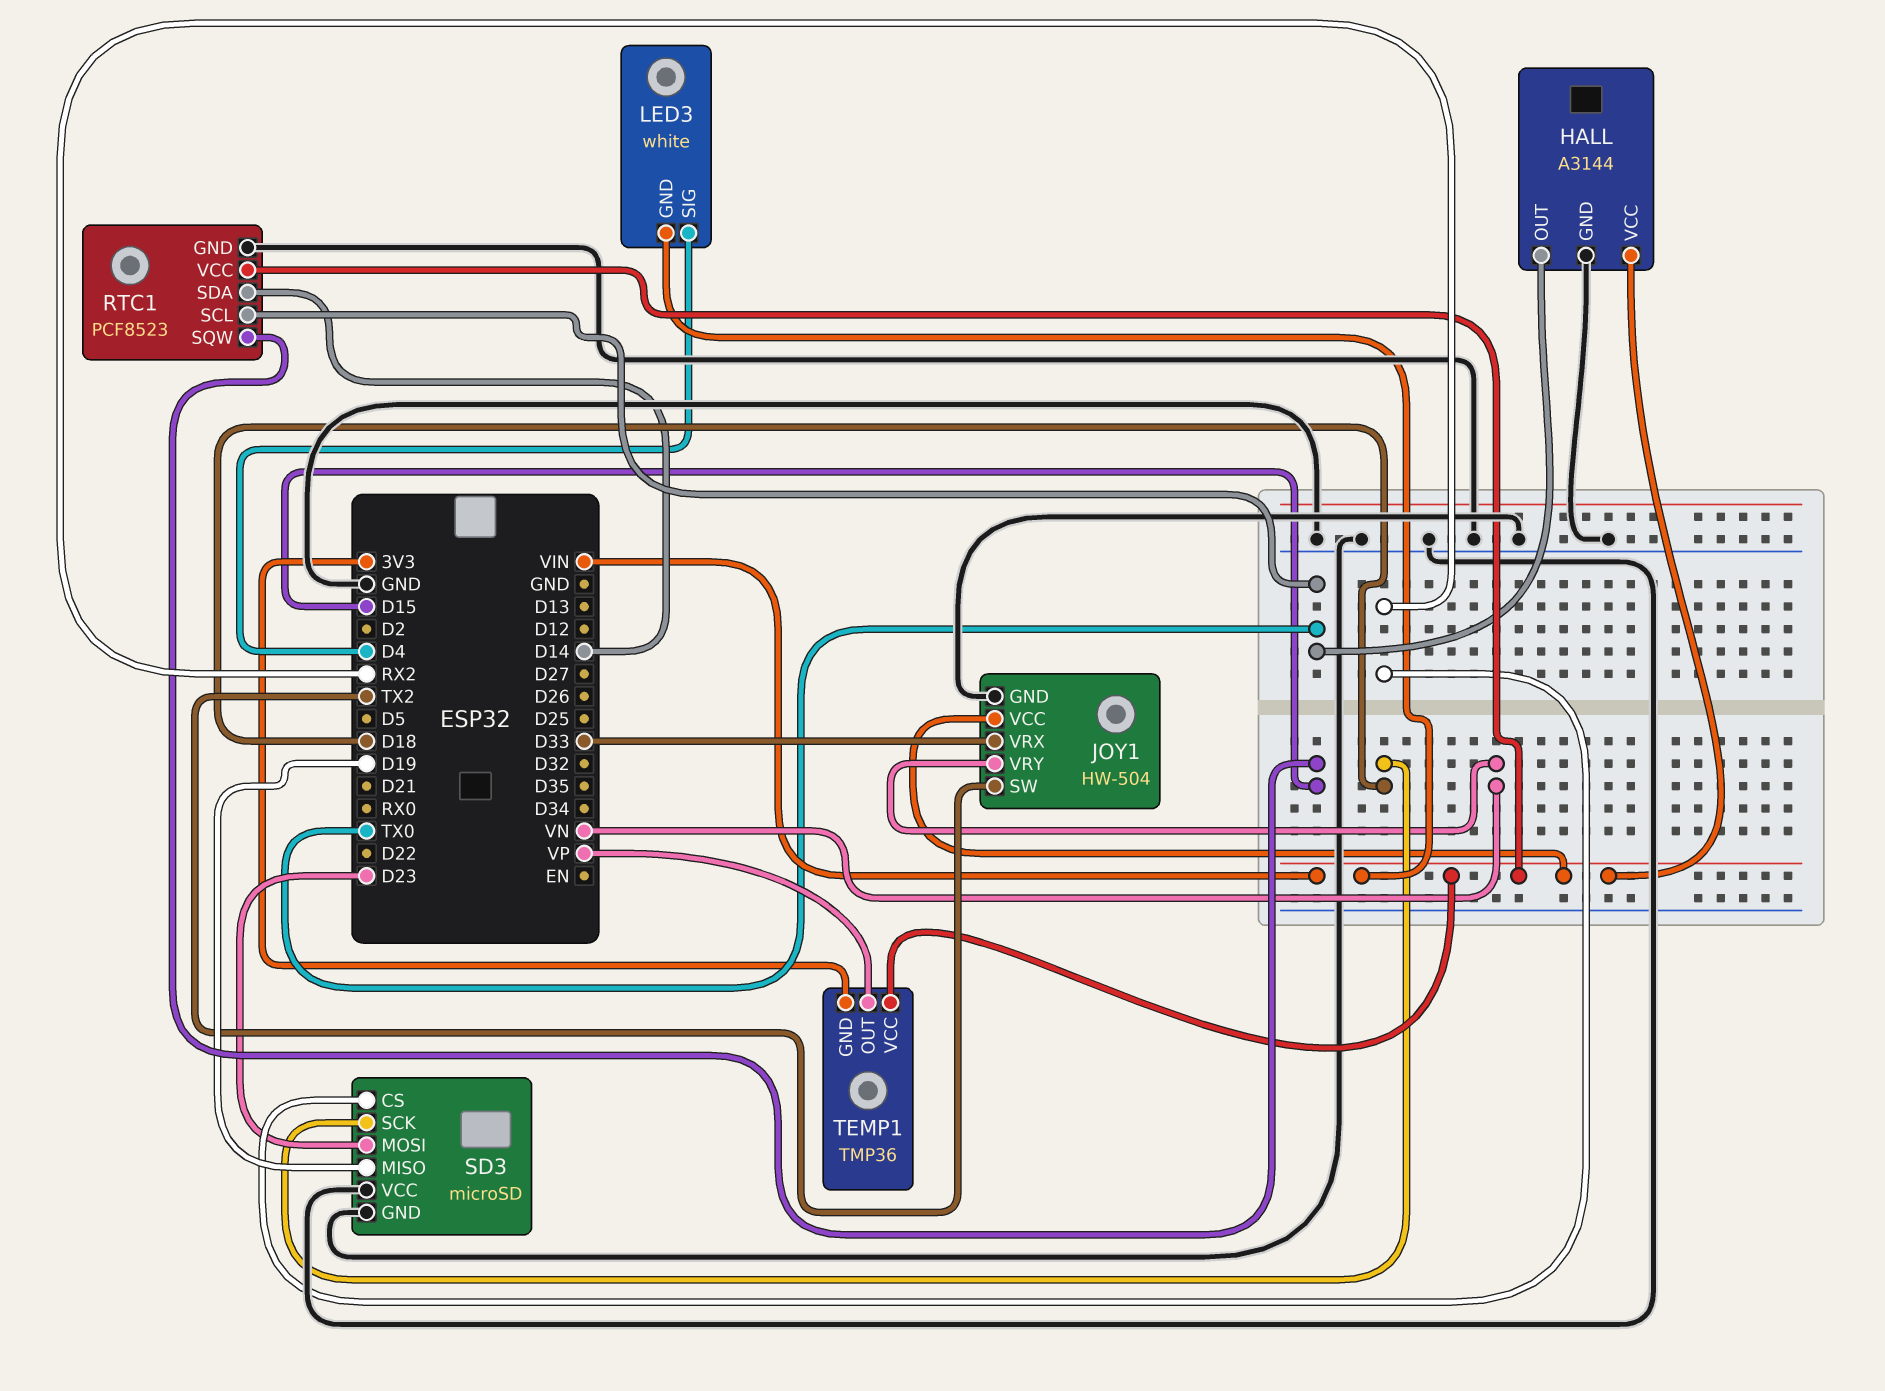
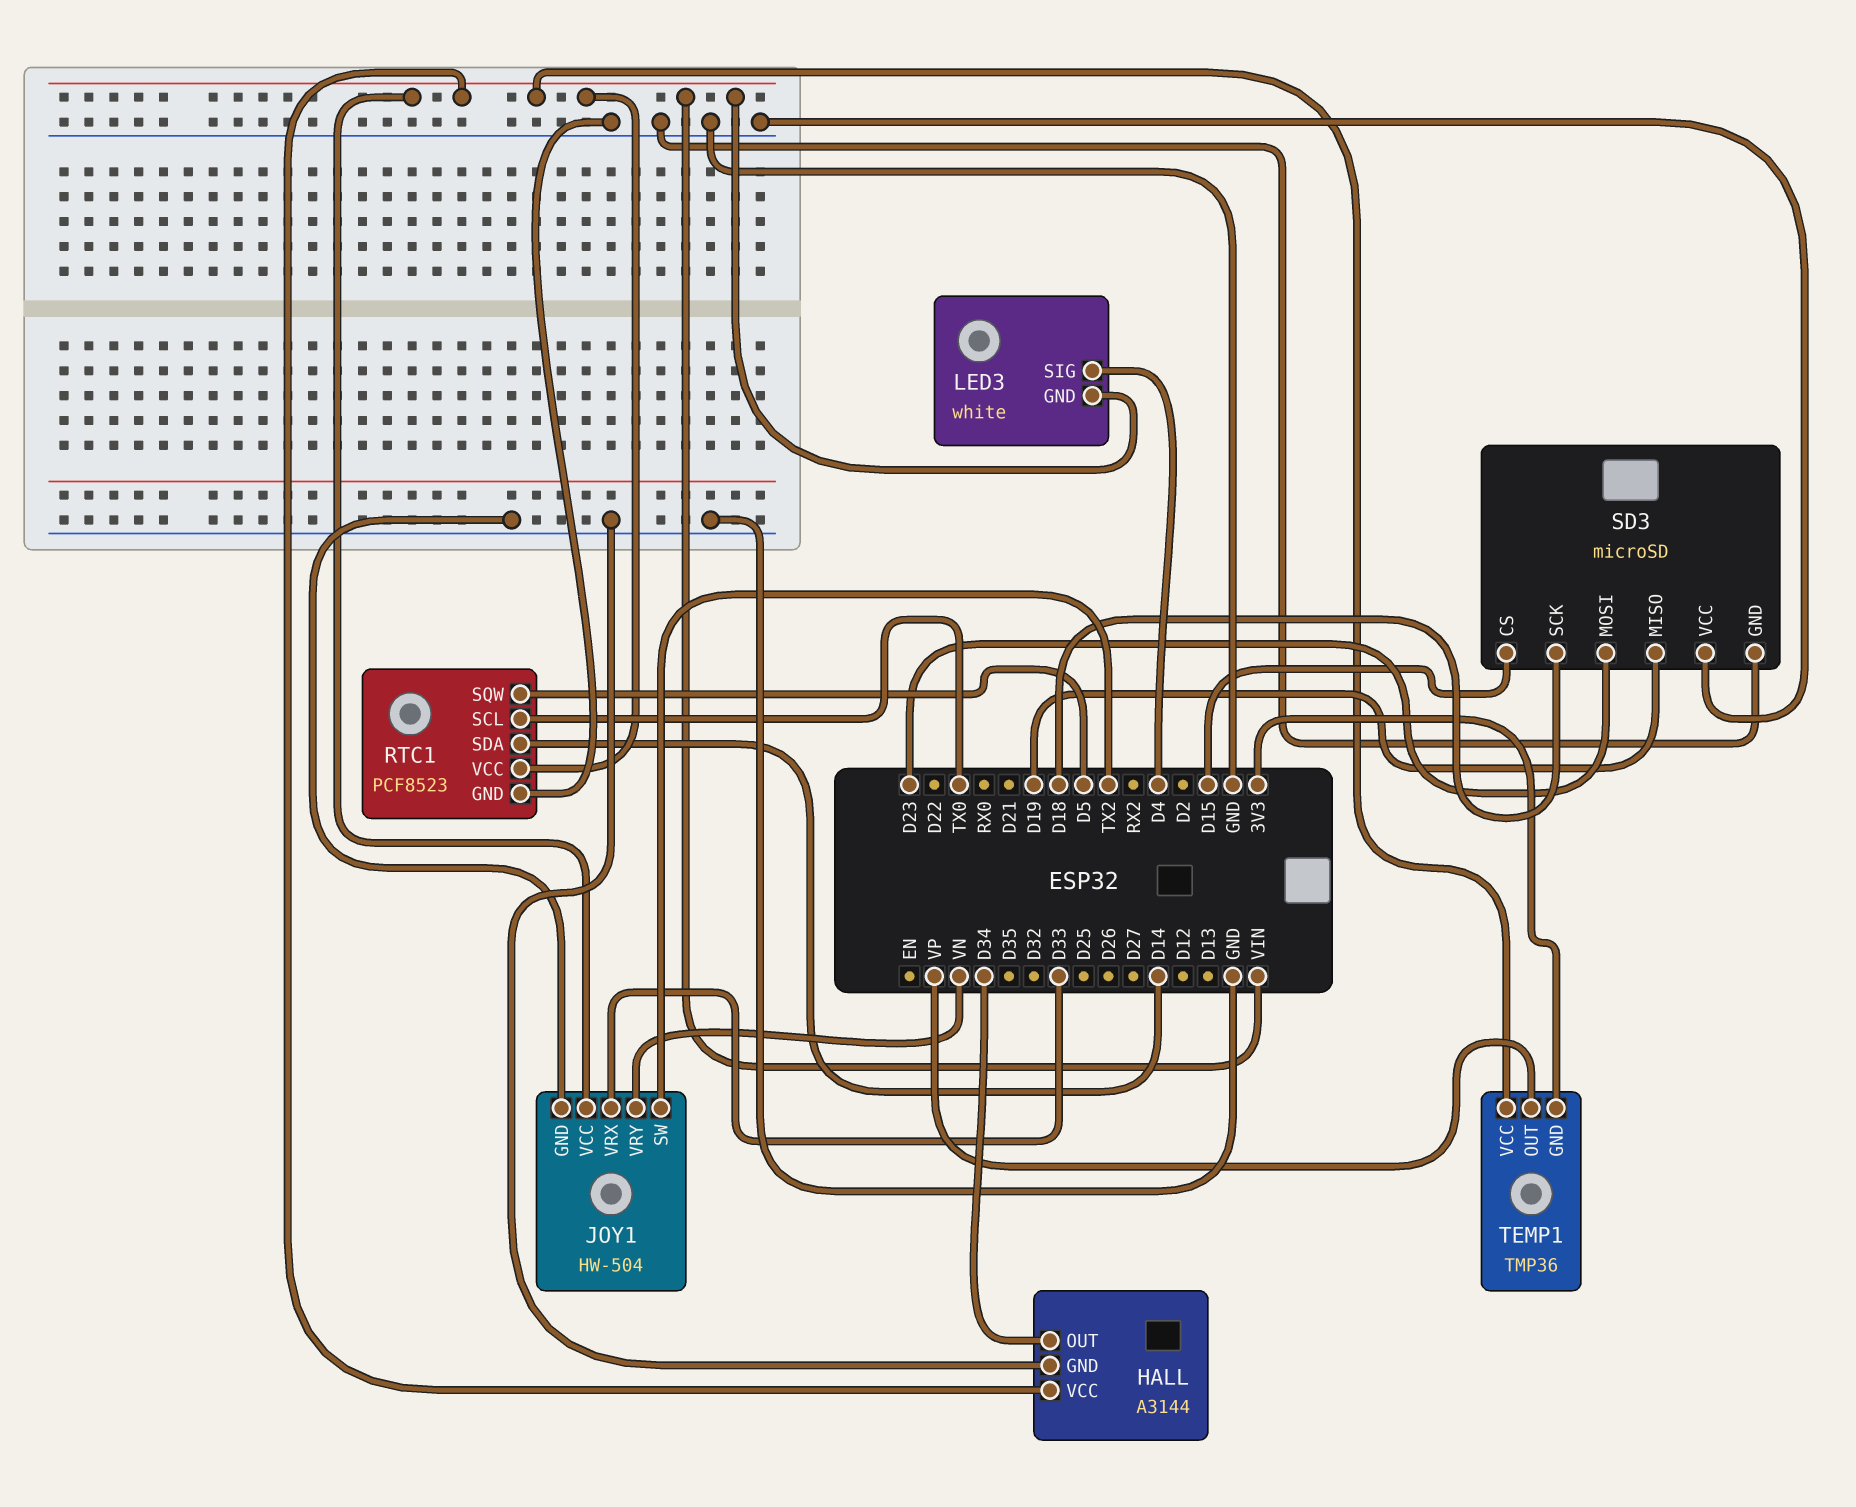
HALL pin OUT: TX0 -> D34
RTC1 pin SQW: D15 -> D5
SD3 pin CS: RX2 -> D15

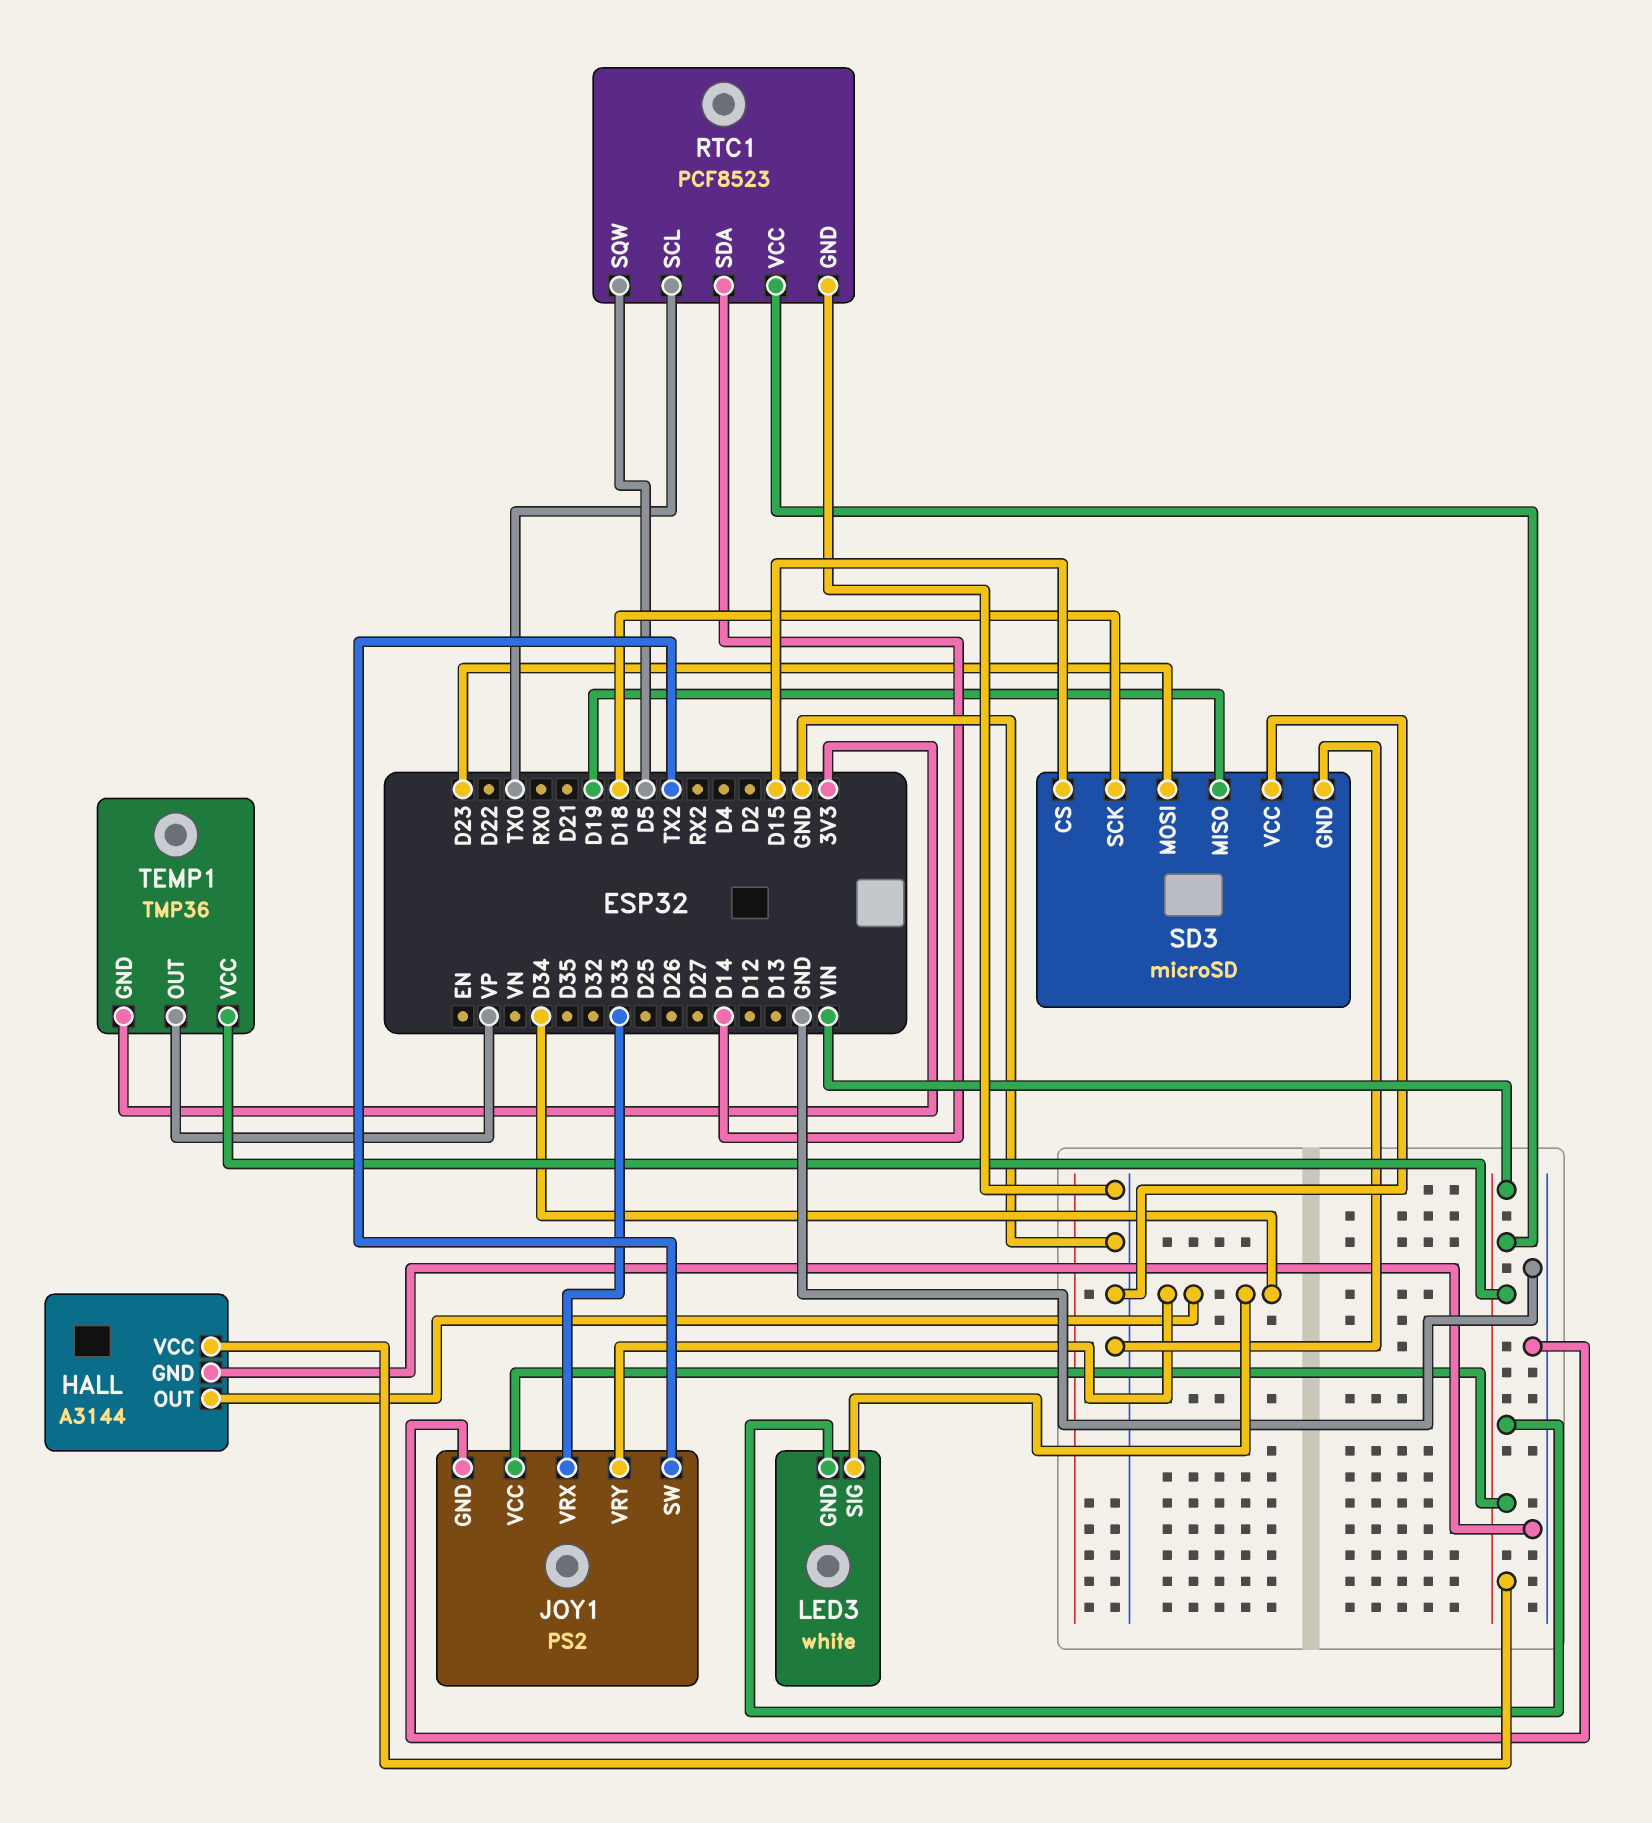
JOY1: HW-504 -> PS2
JOY1 pin VRY: VN -> D34
LED3 pin SIG: D4 -> D34

